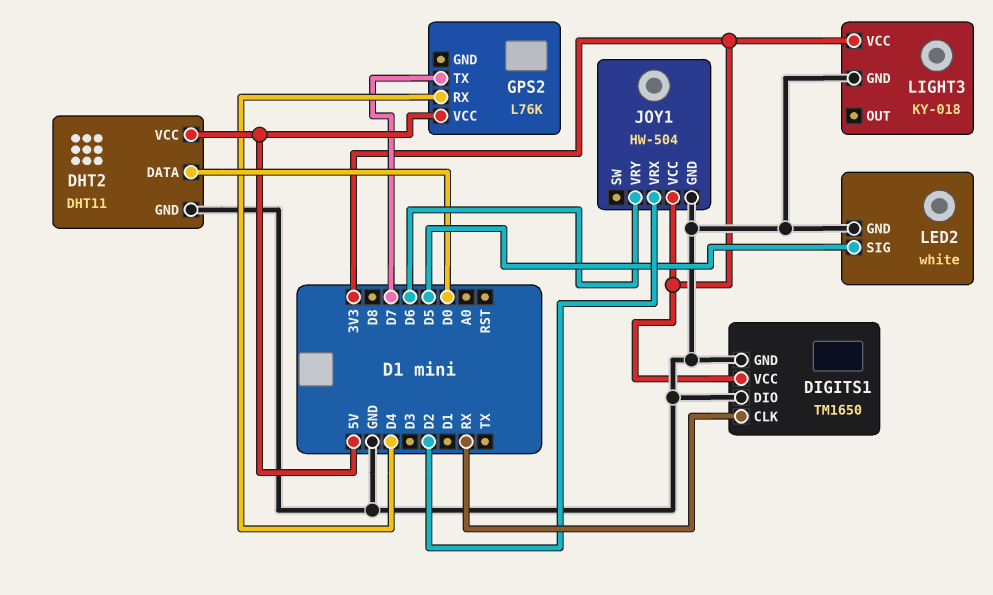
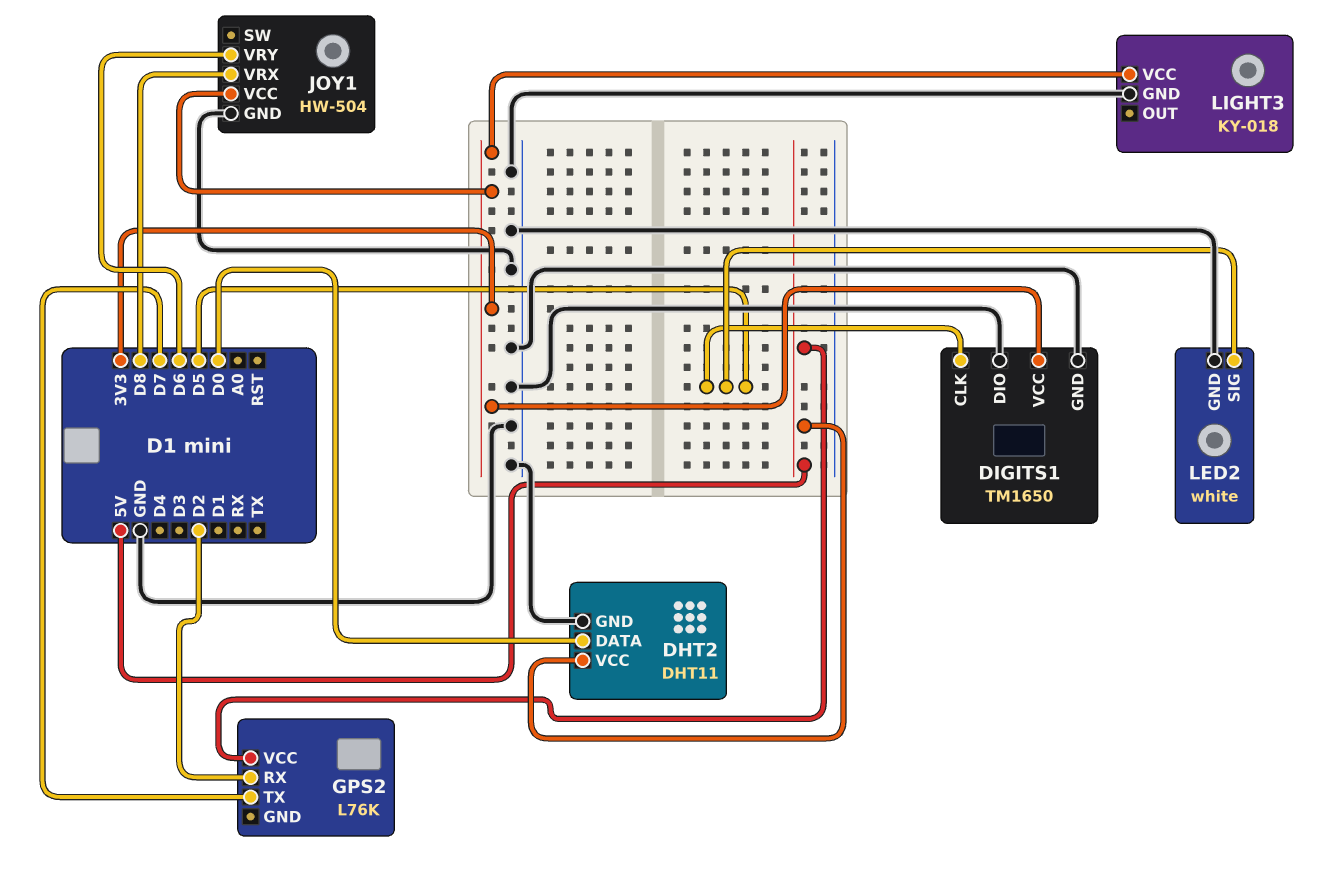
DIGITS1 pin CLK: RX -> D5
GPS2 pin RX: D4 -> D2
JOY1 pin VRX: D2 -> D8

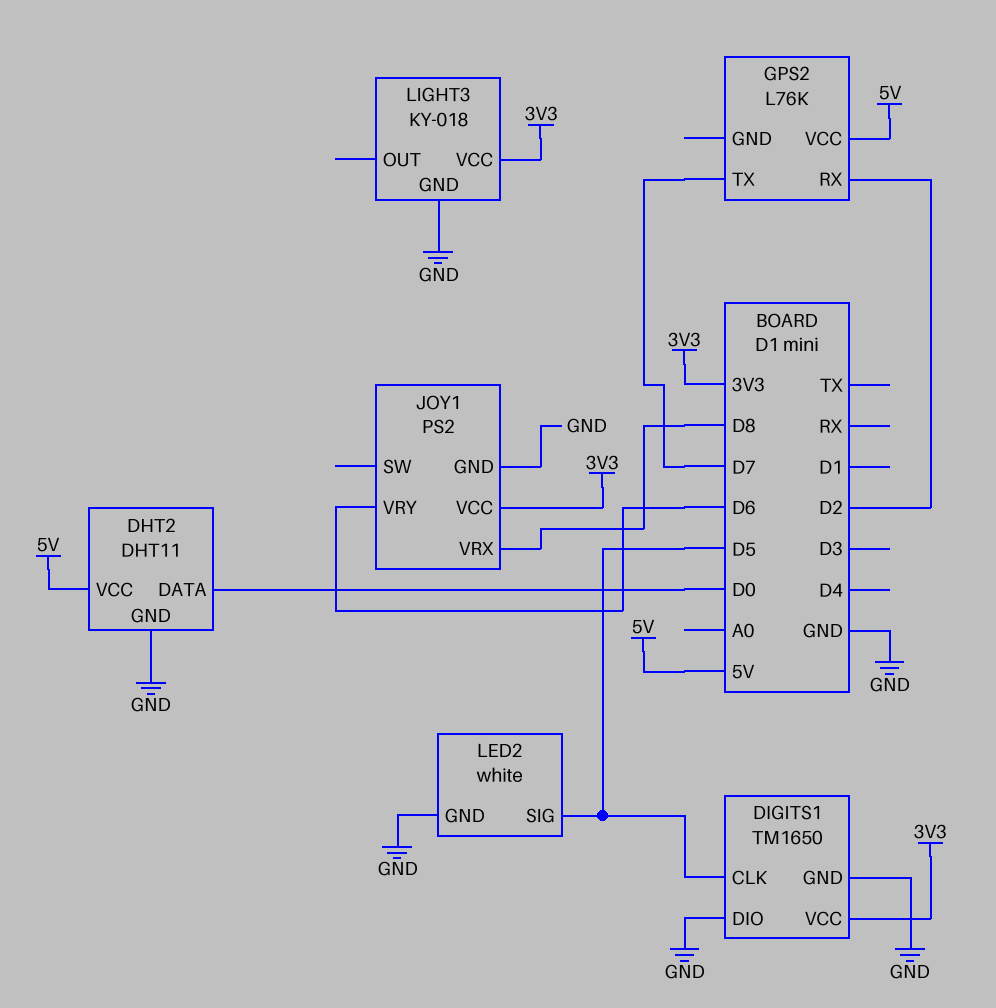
JOY1: HW-504 -> PS2

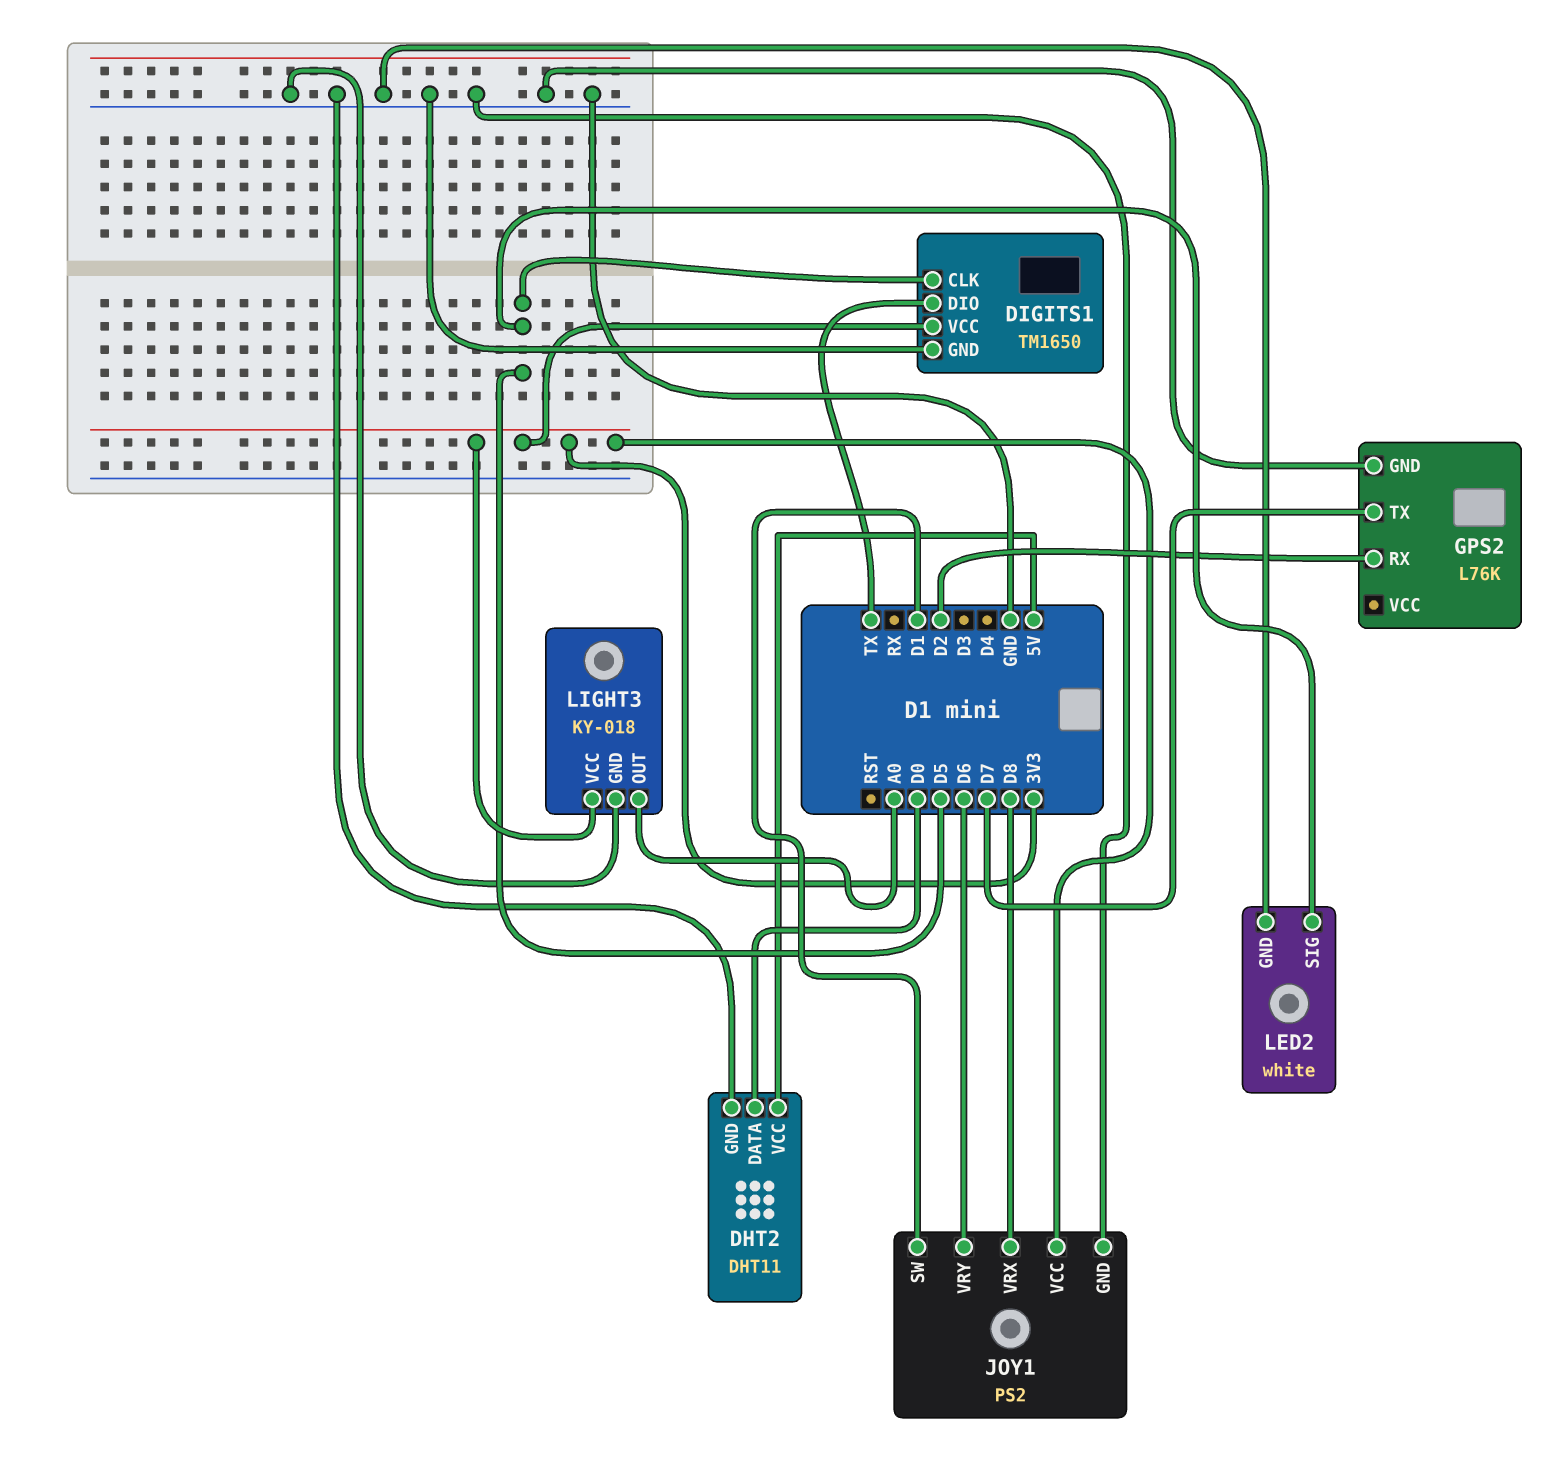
DIGITS1 pin DIO: GND -> TX
GPS2 pin GND: none -> GND
GPS2 pin VCC: 5V -> none
JOY1 pin SW: none -> D1
LIGHT3 pin OUT: none -> A0

